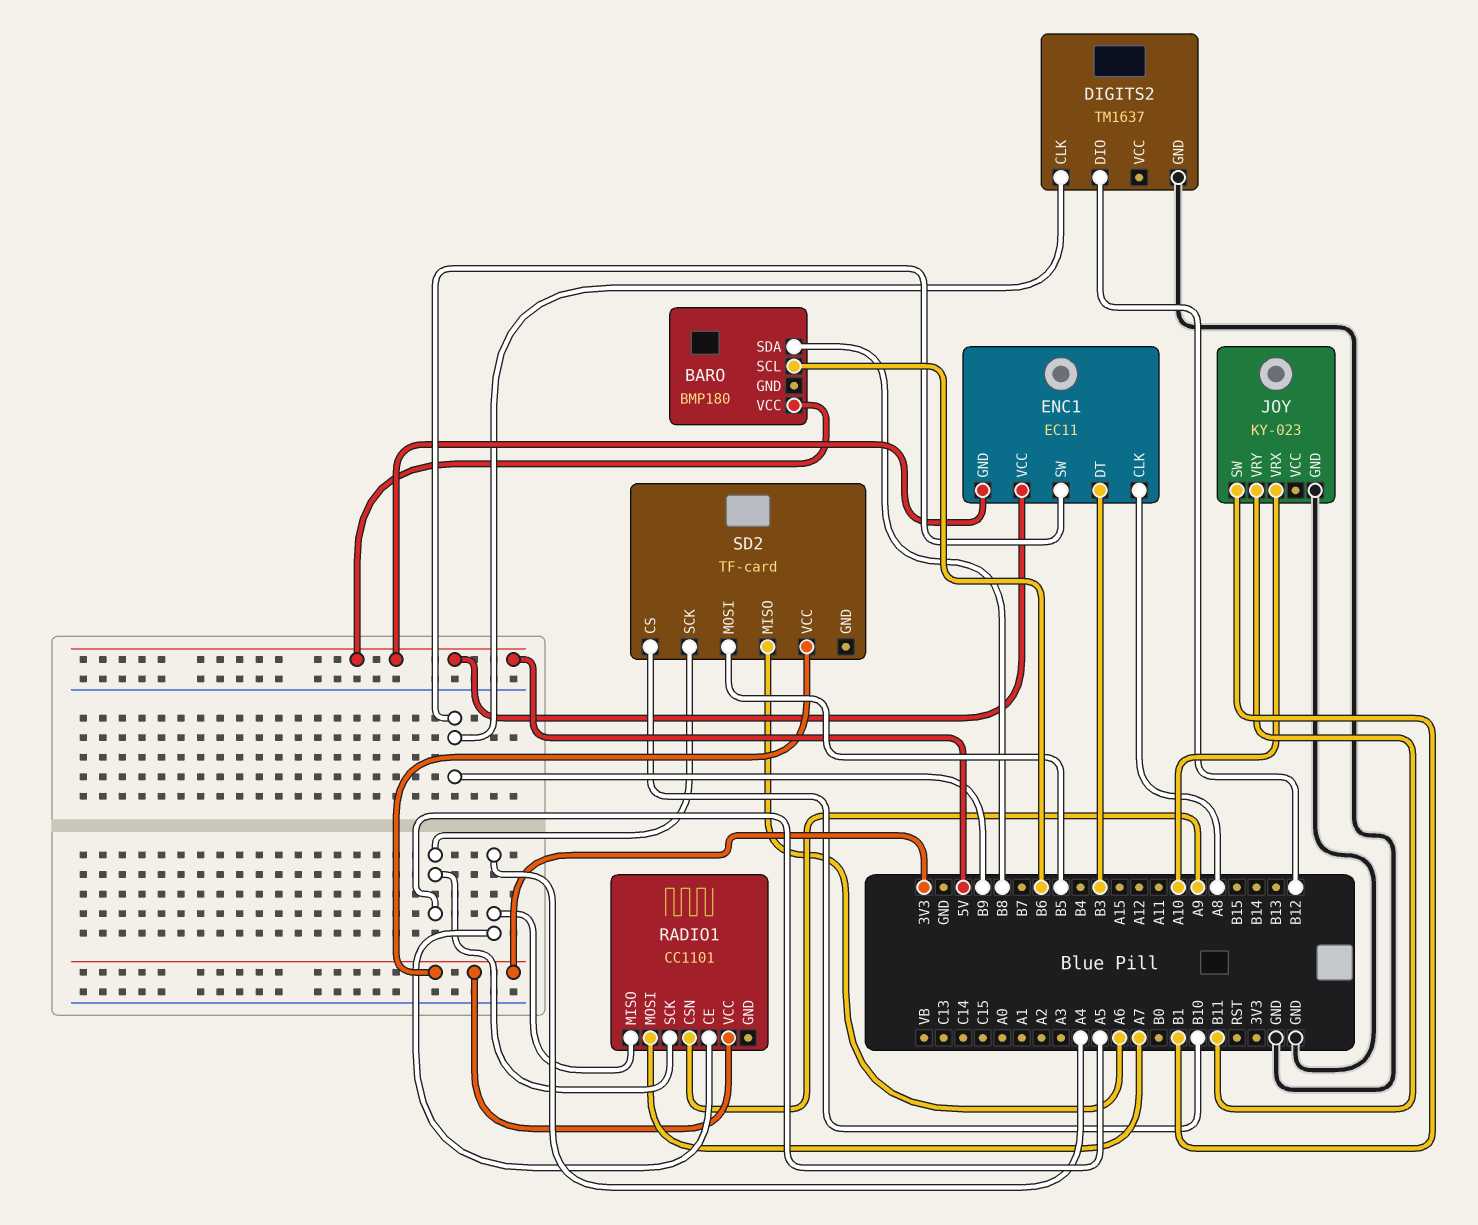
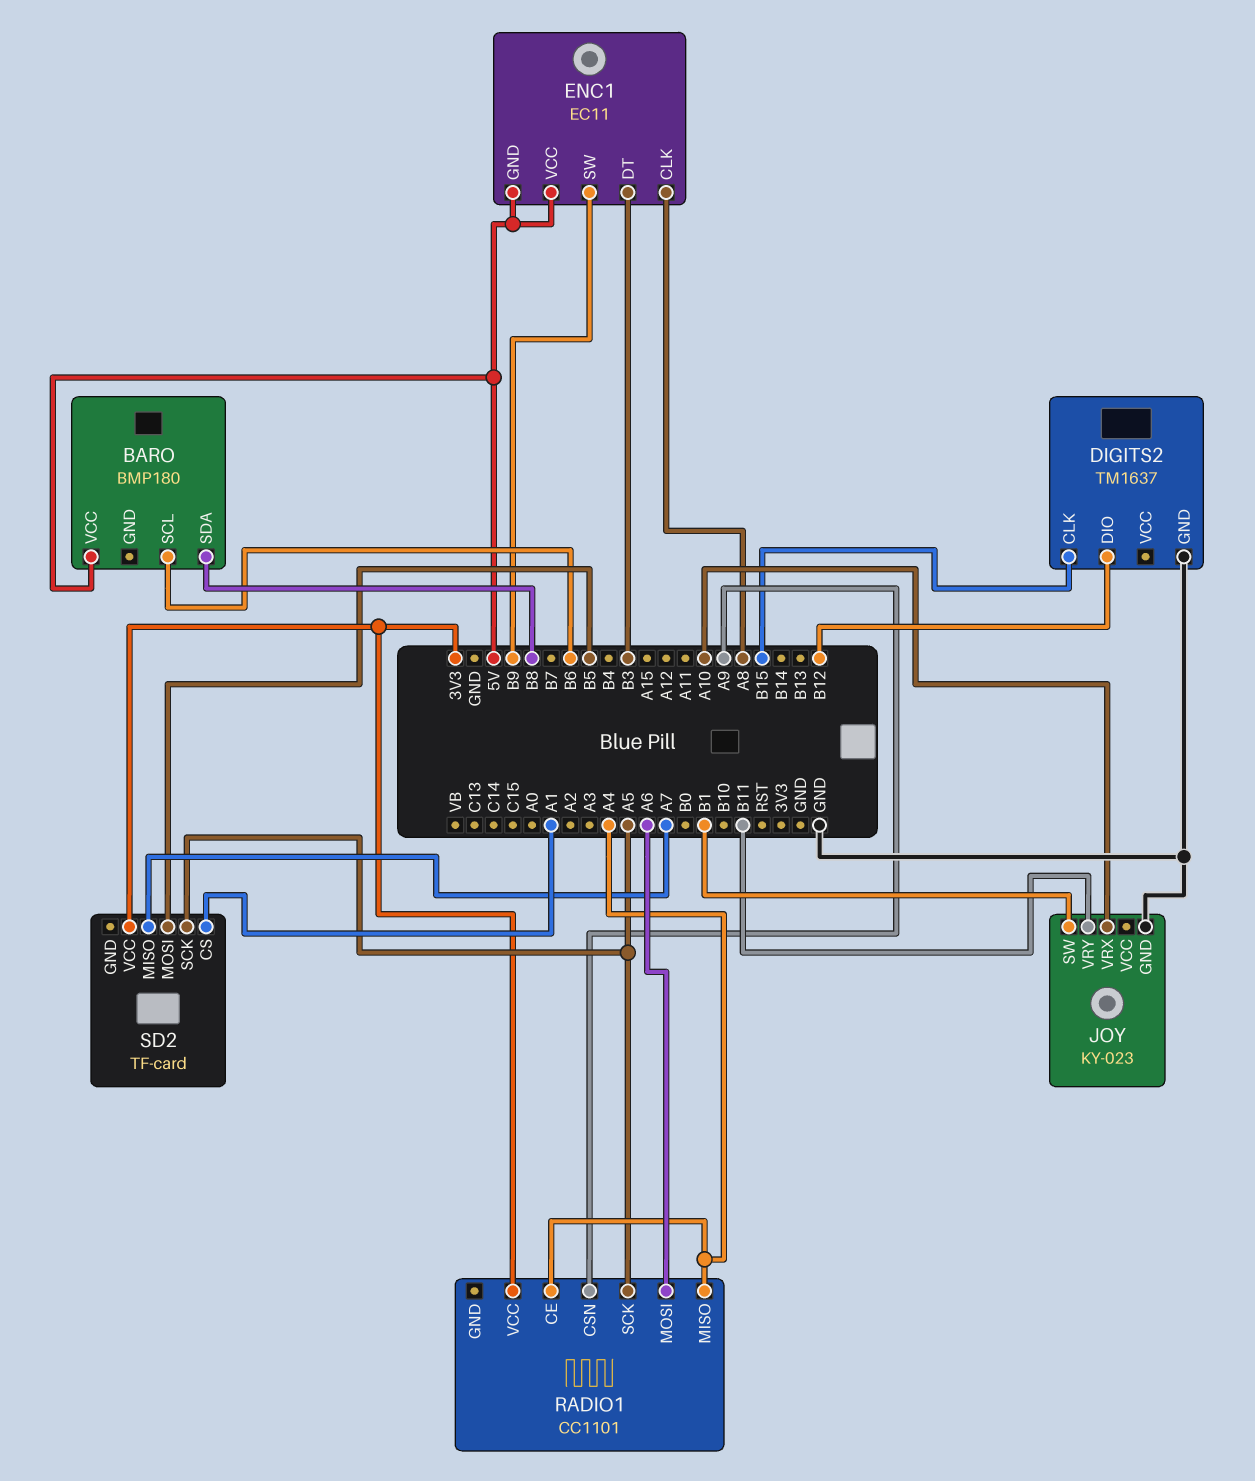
DIGITS2 pin CLK: B9 -> B15
RADIO1 pin MOSI: A7 -> A6
SD2 pin CS: B10 -> A1
SD2 pin MISO: A6 -> A7

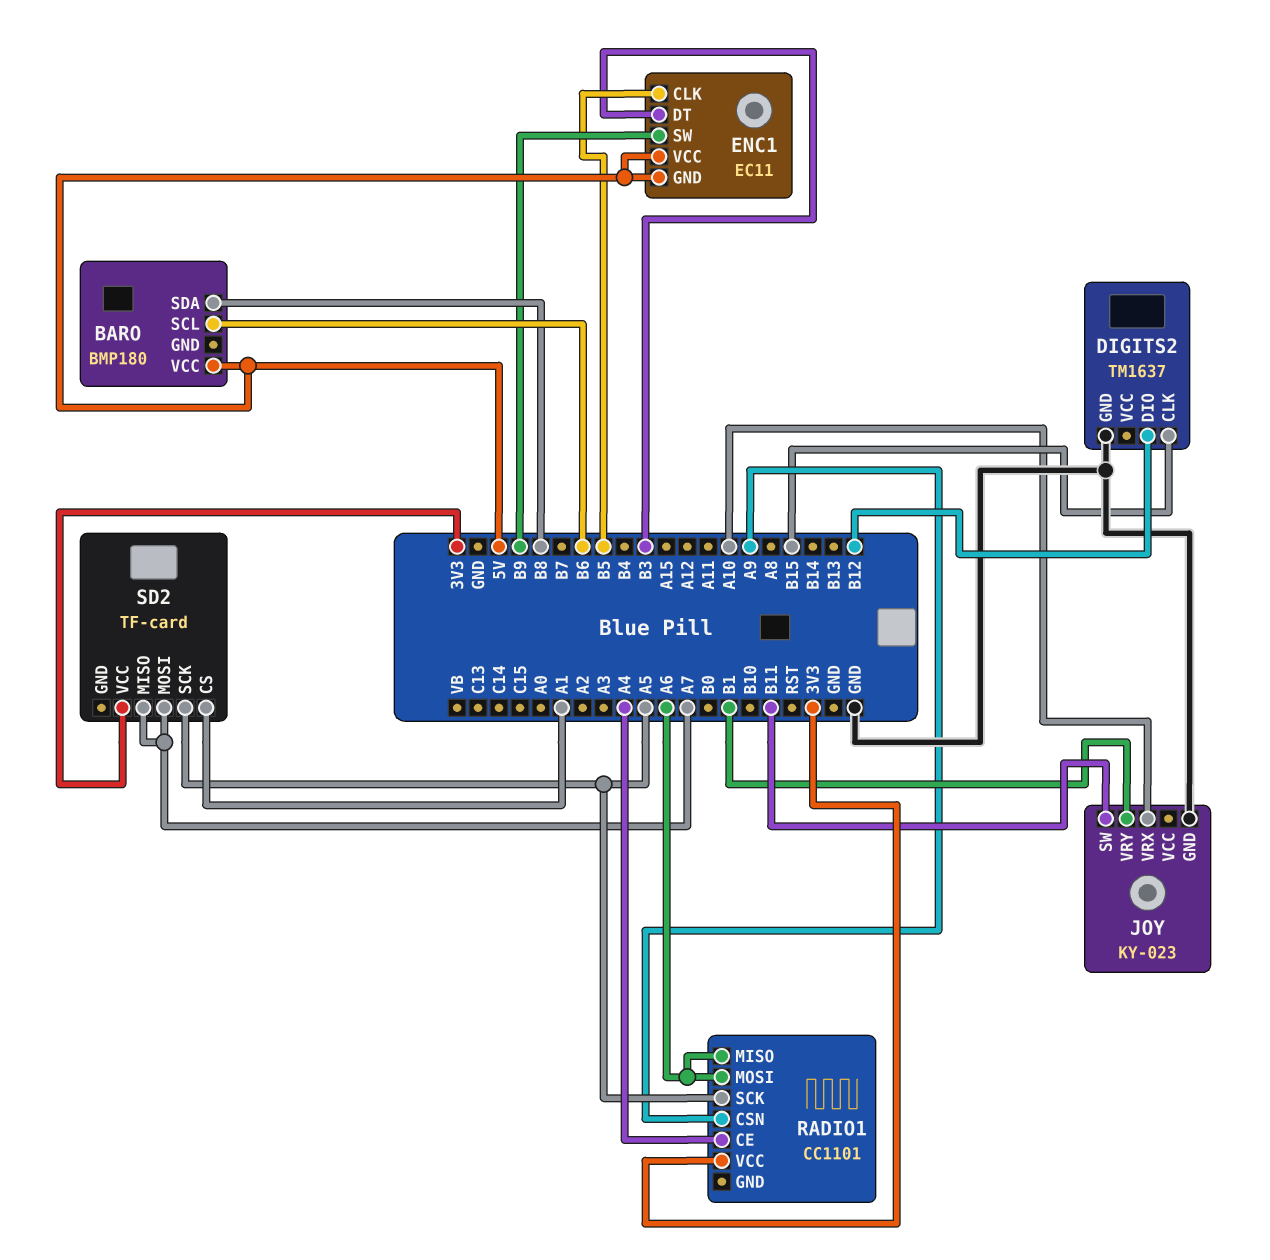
ENC1 pin CLK: A8 -> B5
JOY pin SW: B1 -> B11
JOY pin VRY: B11 -> B1
RADIO1 pin MISO: A4 -> A6
SD2 pin MOSI: B5 -> A7

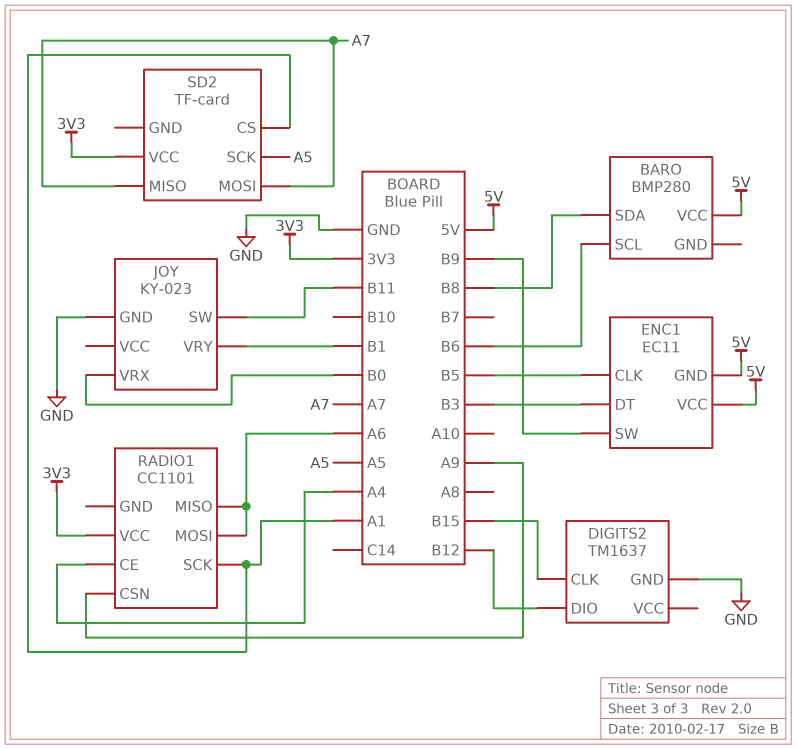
BARO: BMP180 -> BMP280
JOY pin VRX: A10 -> B0
RADIO1 pin SCK: A5 -> A1

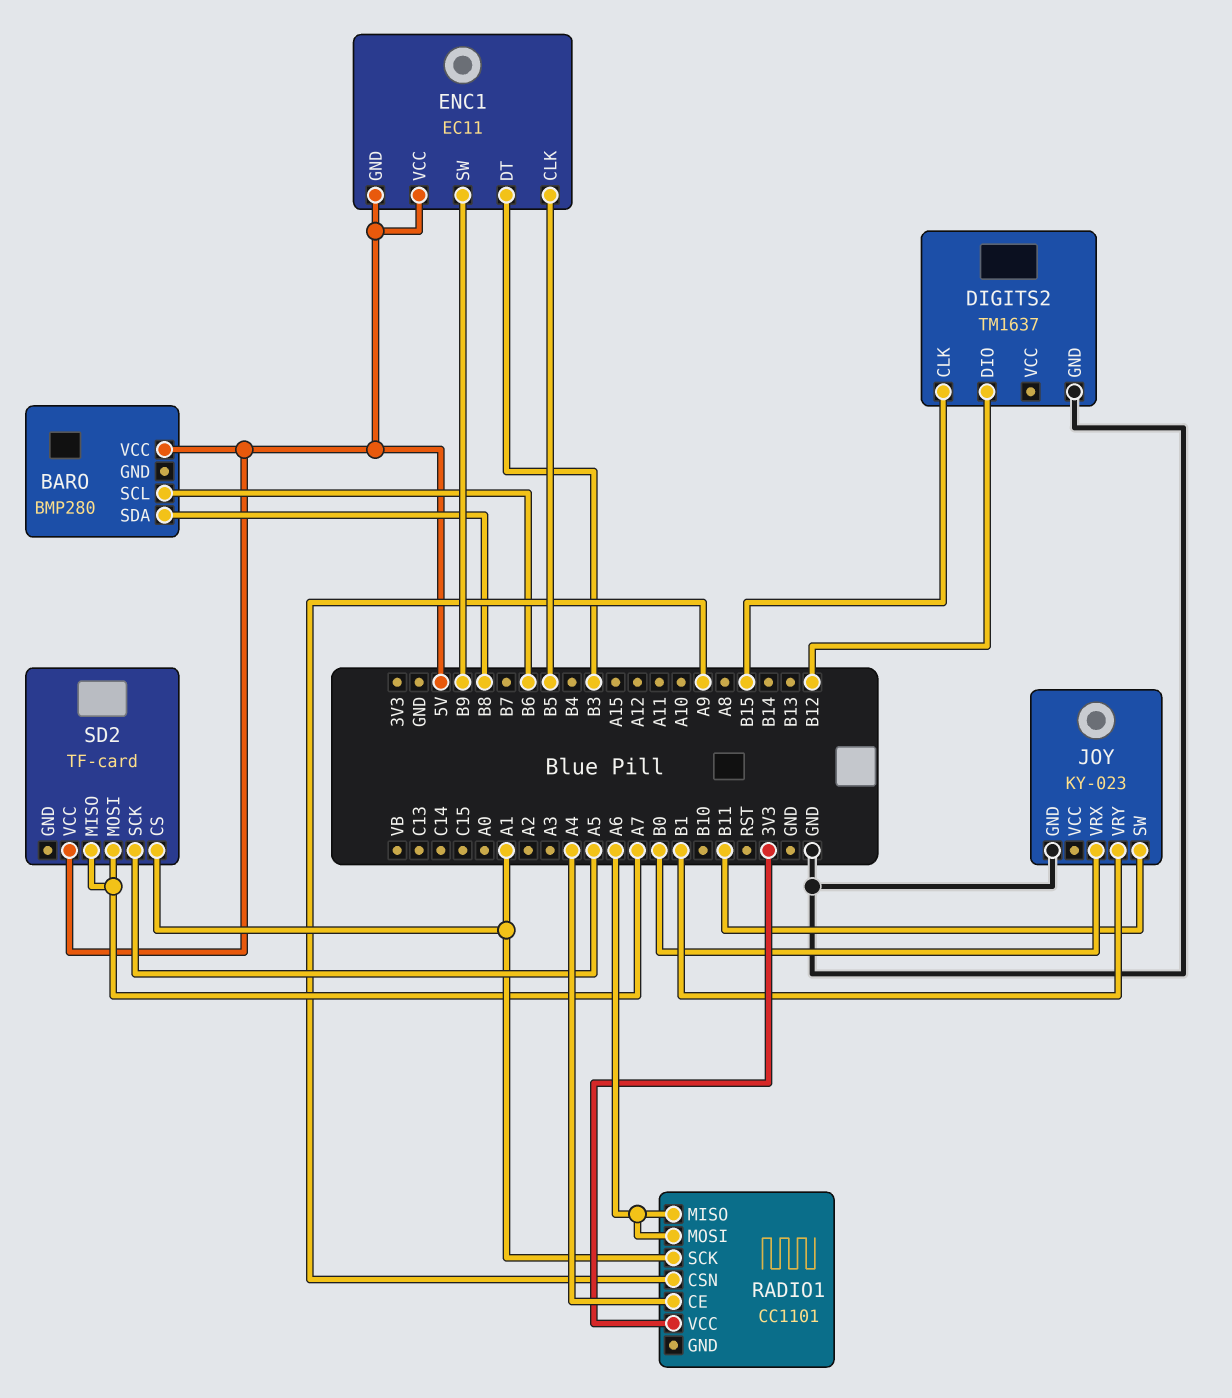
SD2 pin VCC: 3V3 -> 5V

